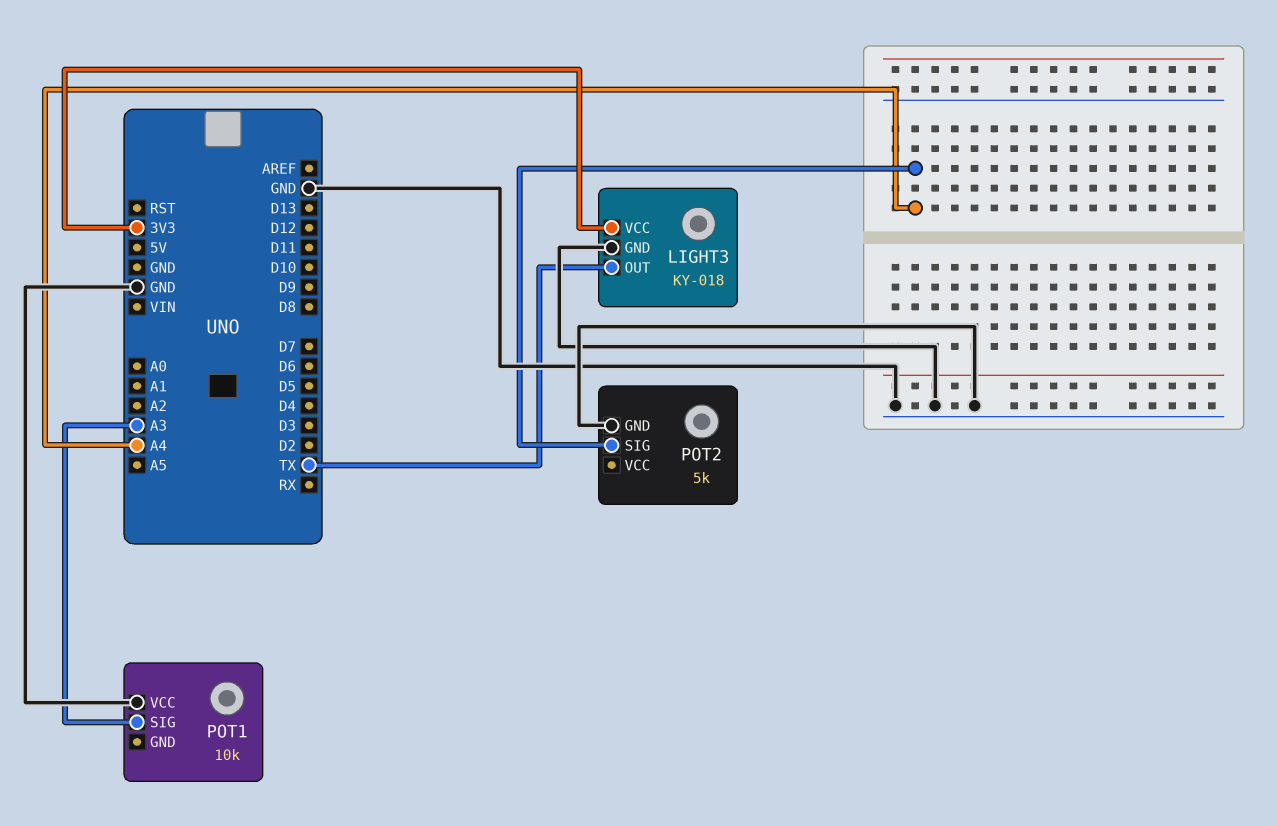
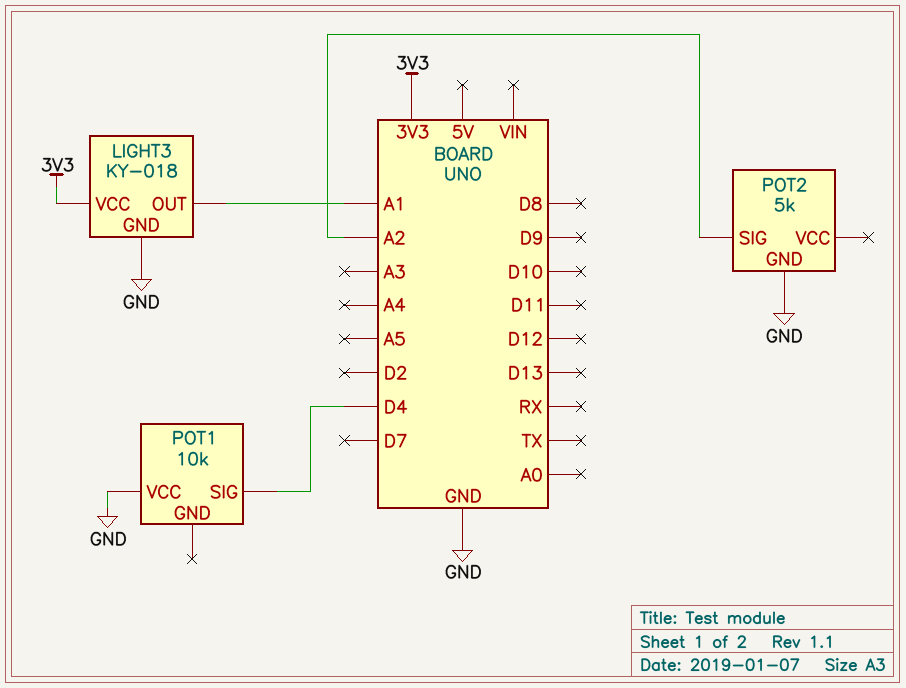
LIGHT3 pin OUT: TX -> A1
POT1 pin SIG: A3 -> D4
POT2 pin SIG: A4 -> A2

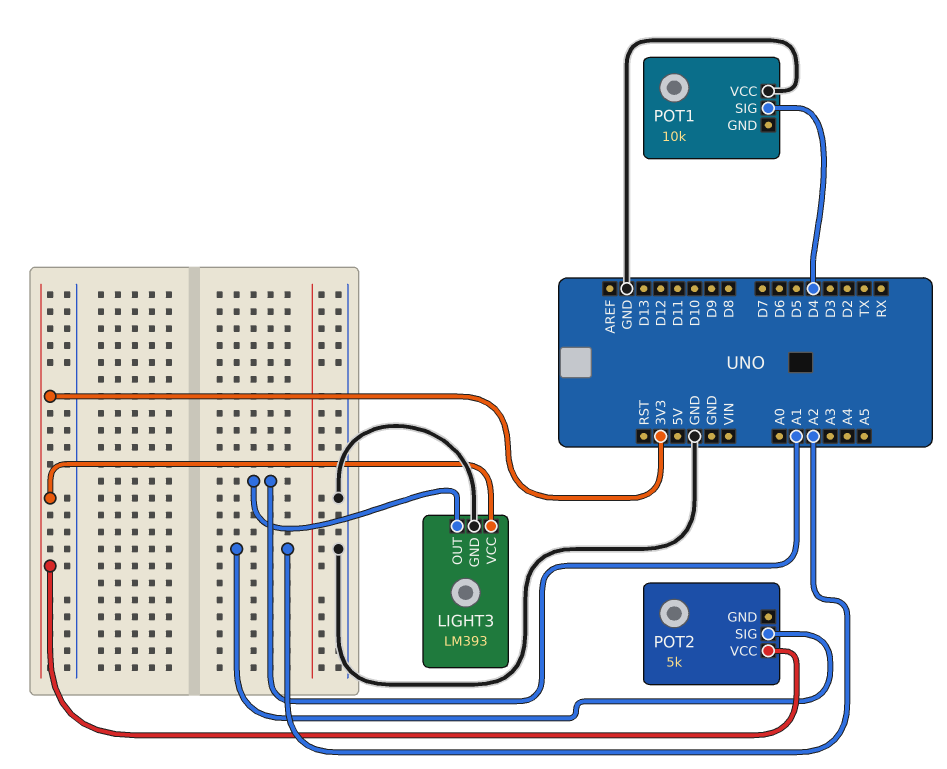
LIGHT3: KY-018 -> LM393
POT2 pin GND: GND -> none
POT2 pin VCC: none -> 3V3

